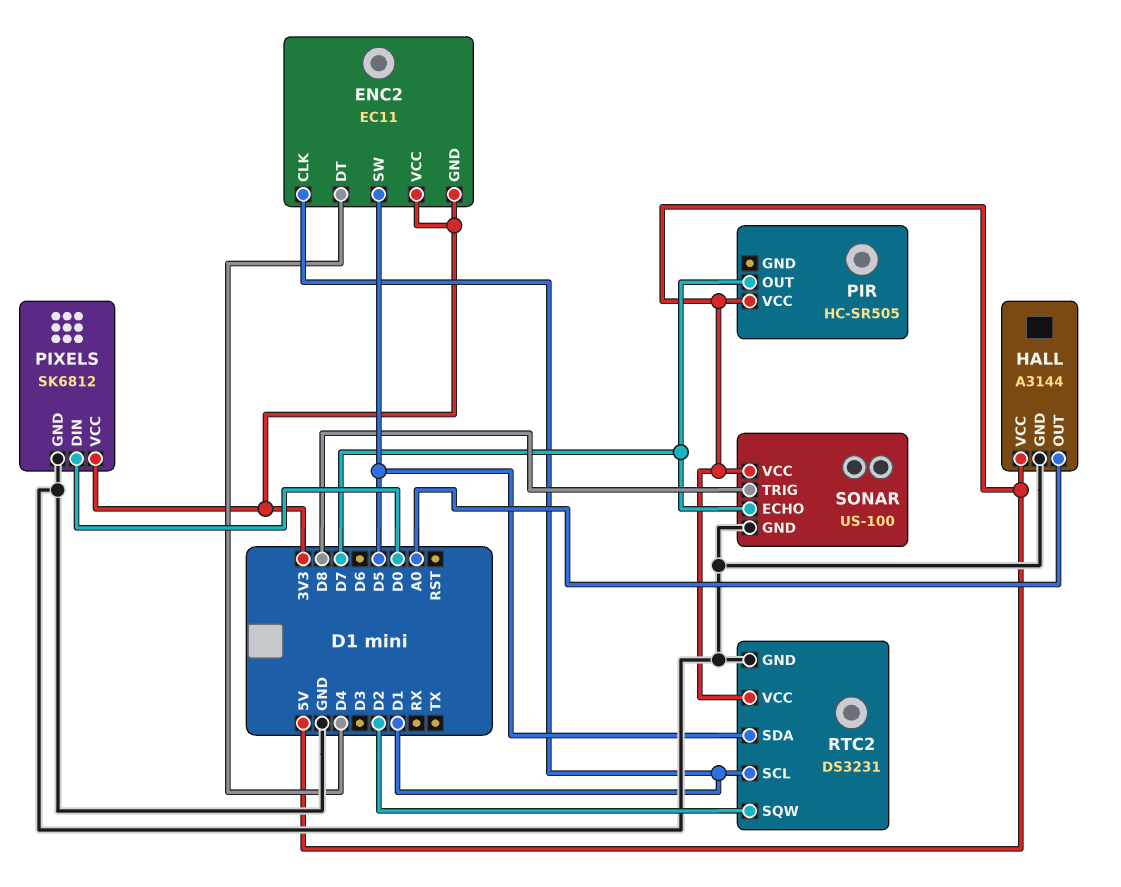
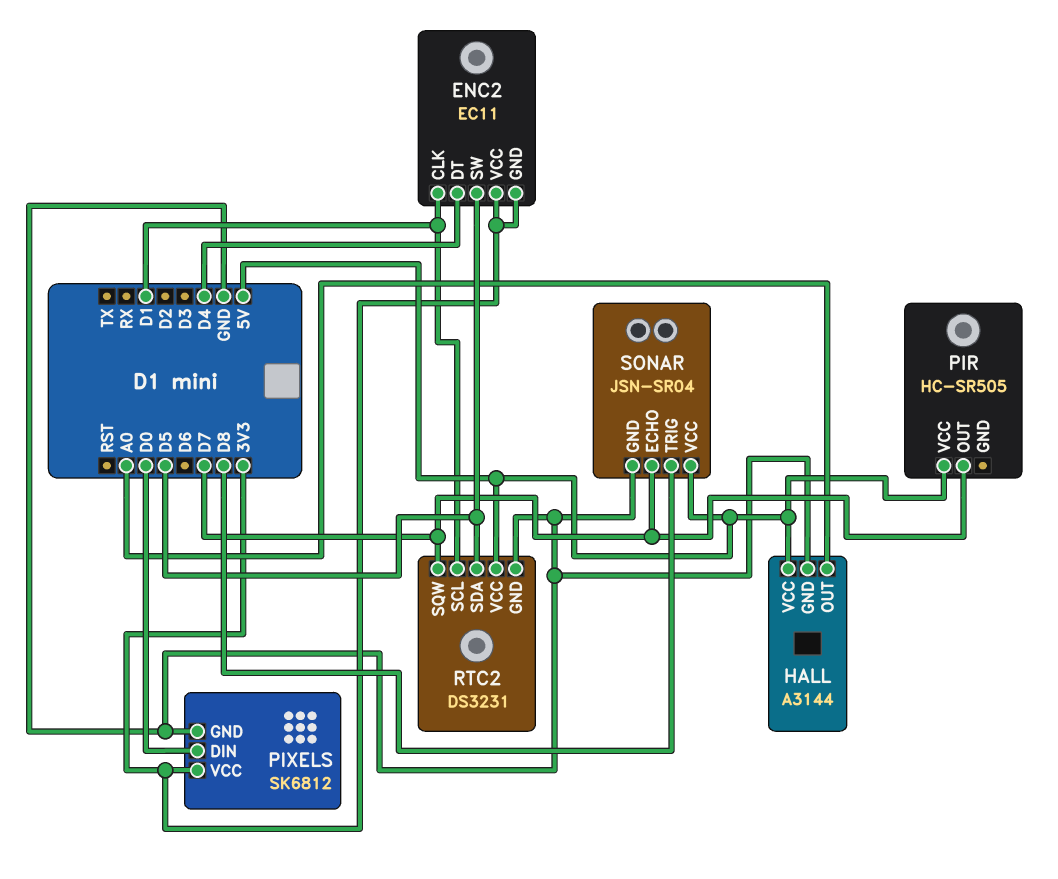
RTC2 pin SQW: D2 -> D7
SONAR: US-100 -> JSN-SR04

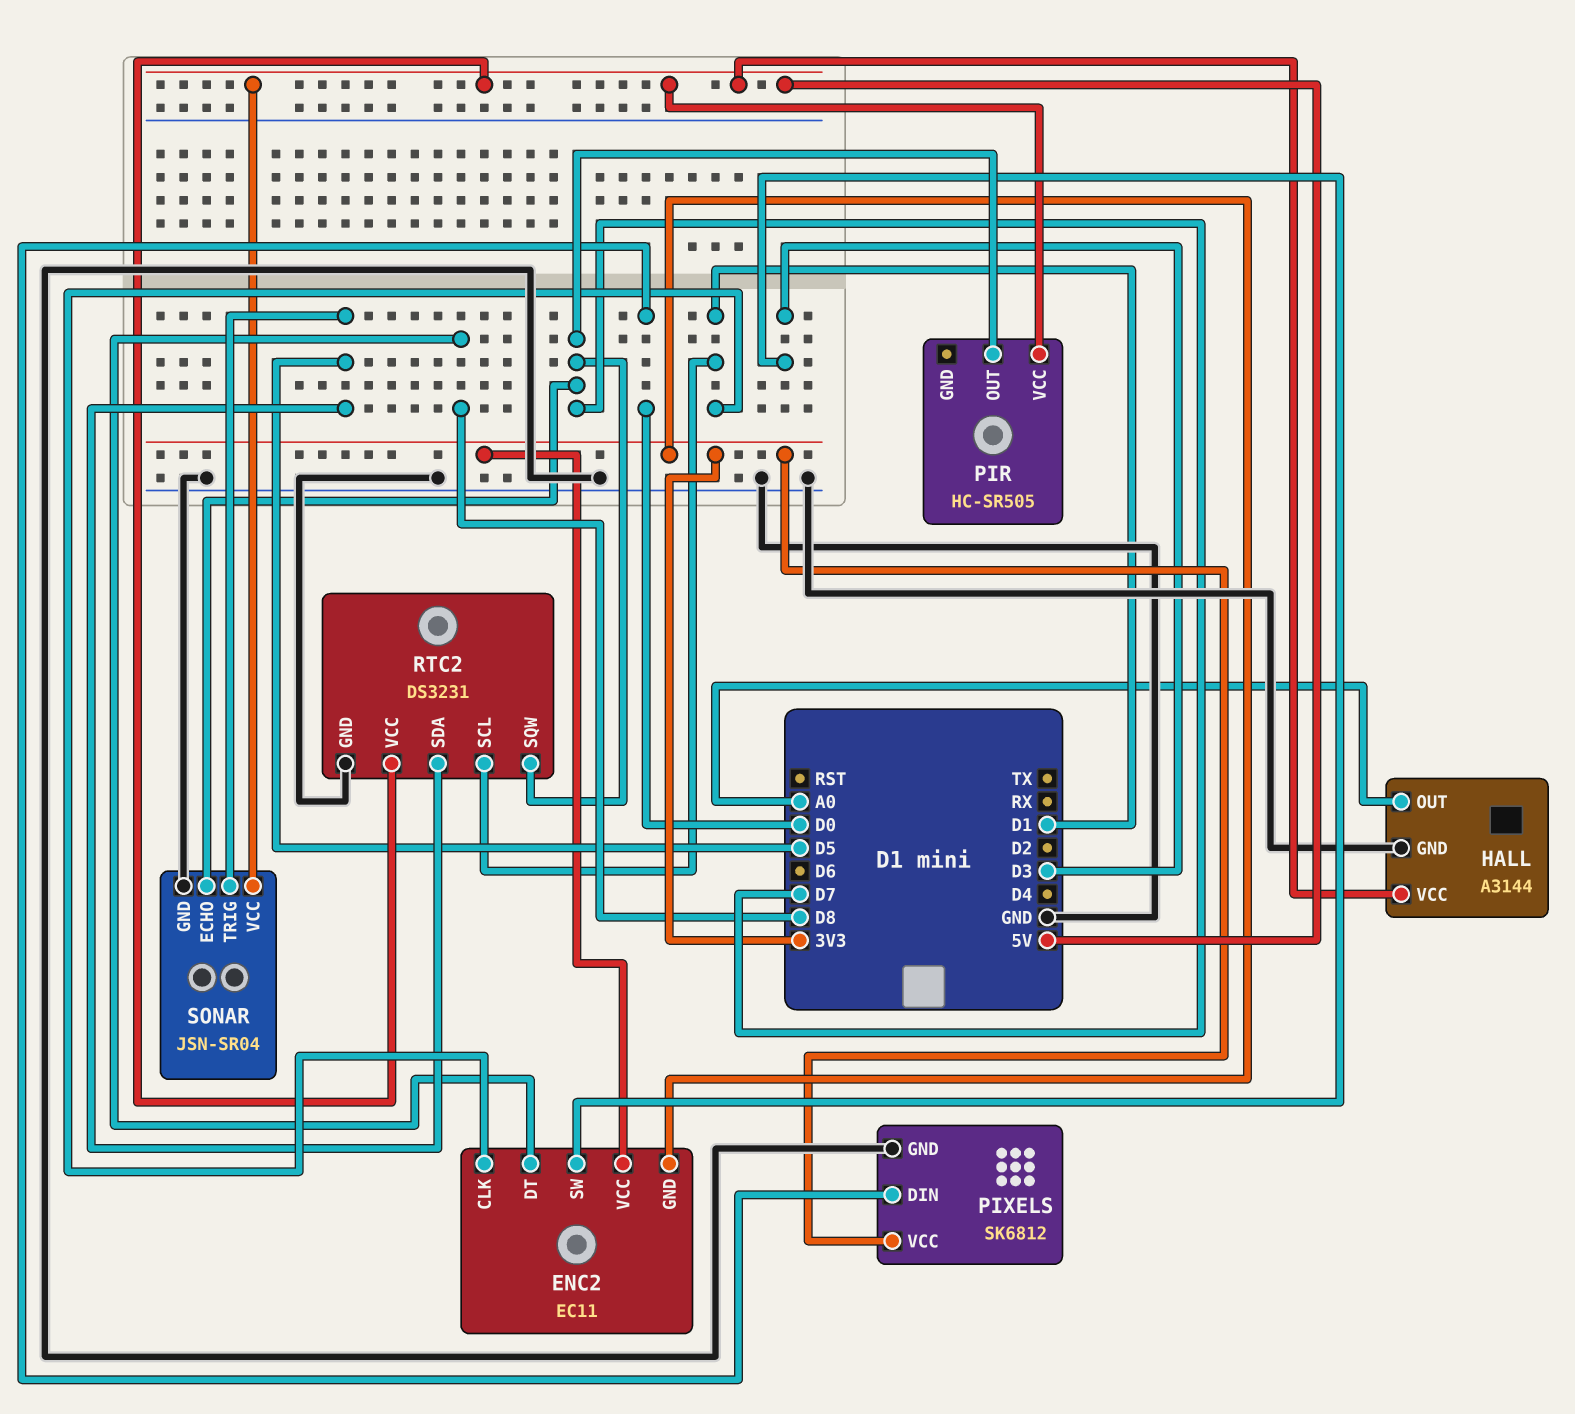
ENC2 pin DT: D4 -> D8
ENC2 pin SW: D5 -> D3
SONAR pin TRIG: D8 -> D5

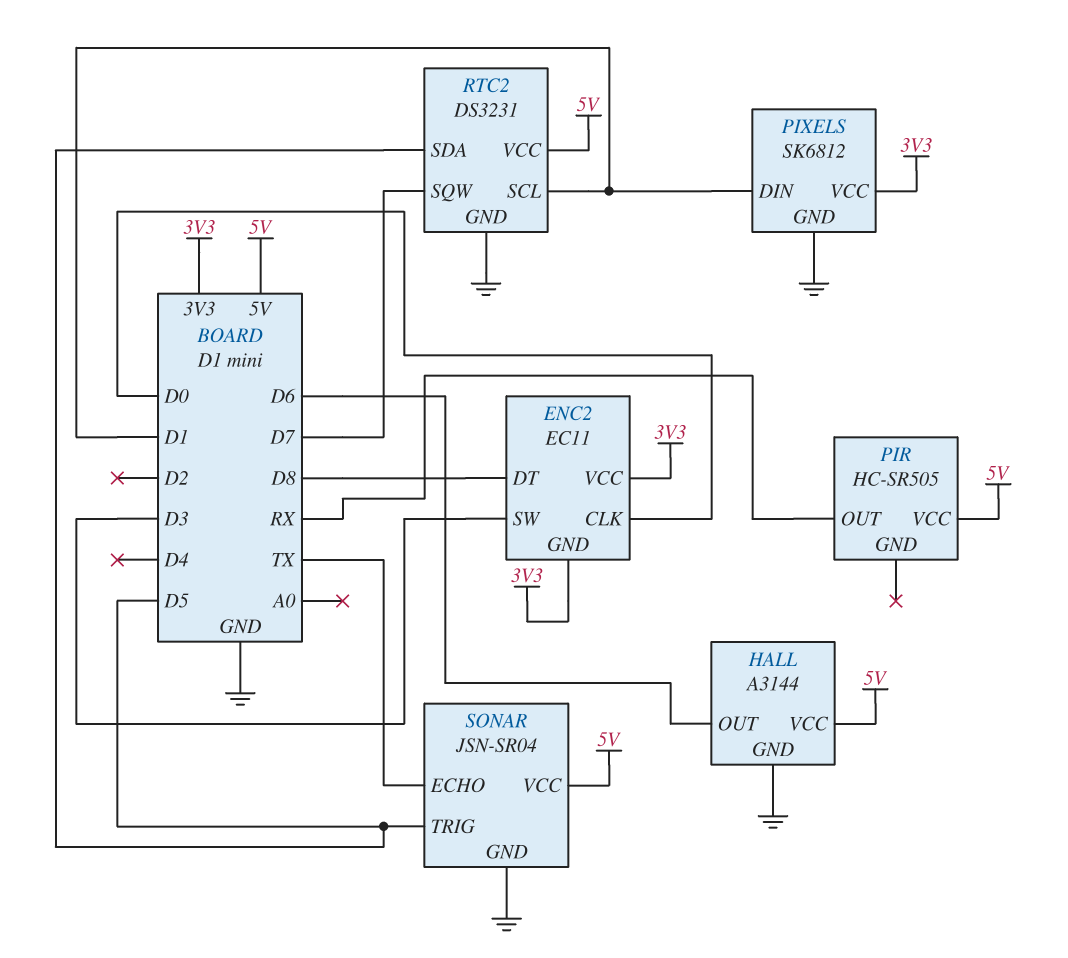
ENC2 pin CLK: D1 -> D0
HALL pin OUT: A0 -> D6
PIR pin OUT: D7 -> RX
PIXELS pin DIN: D0 -> D1
SONAR pin ECHO: D7 -> TX

